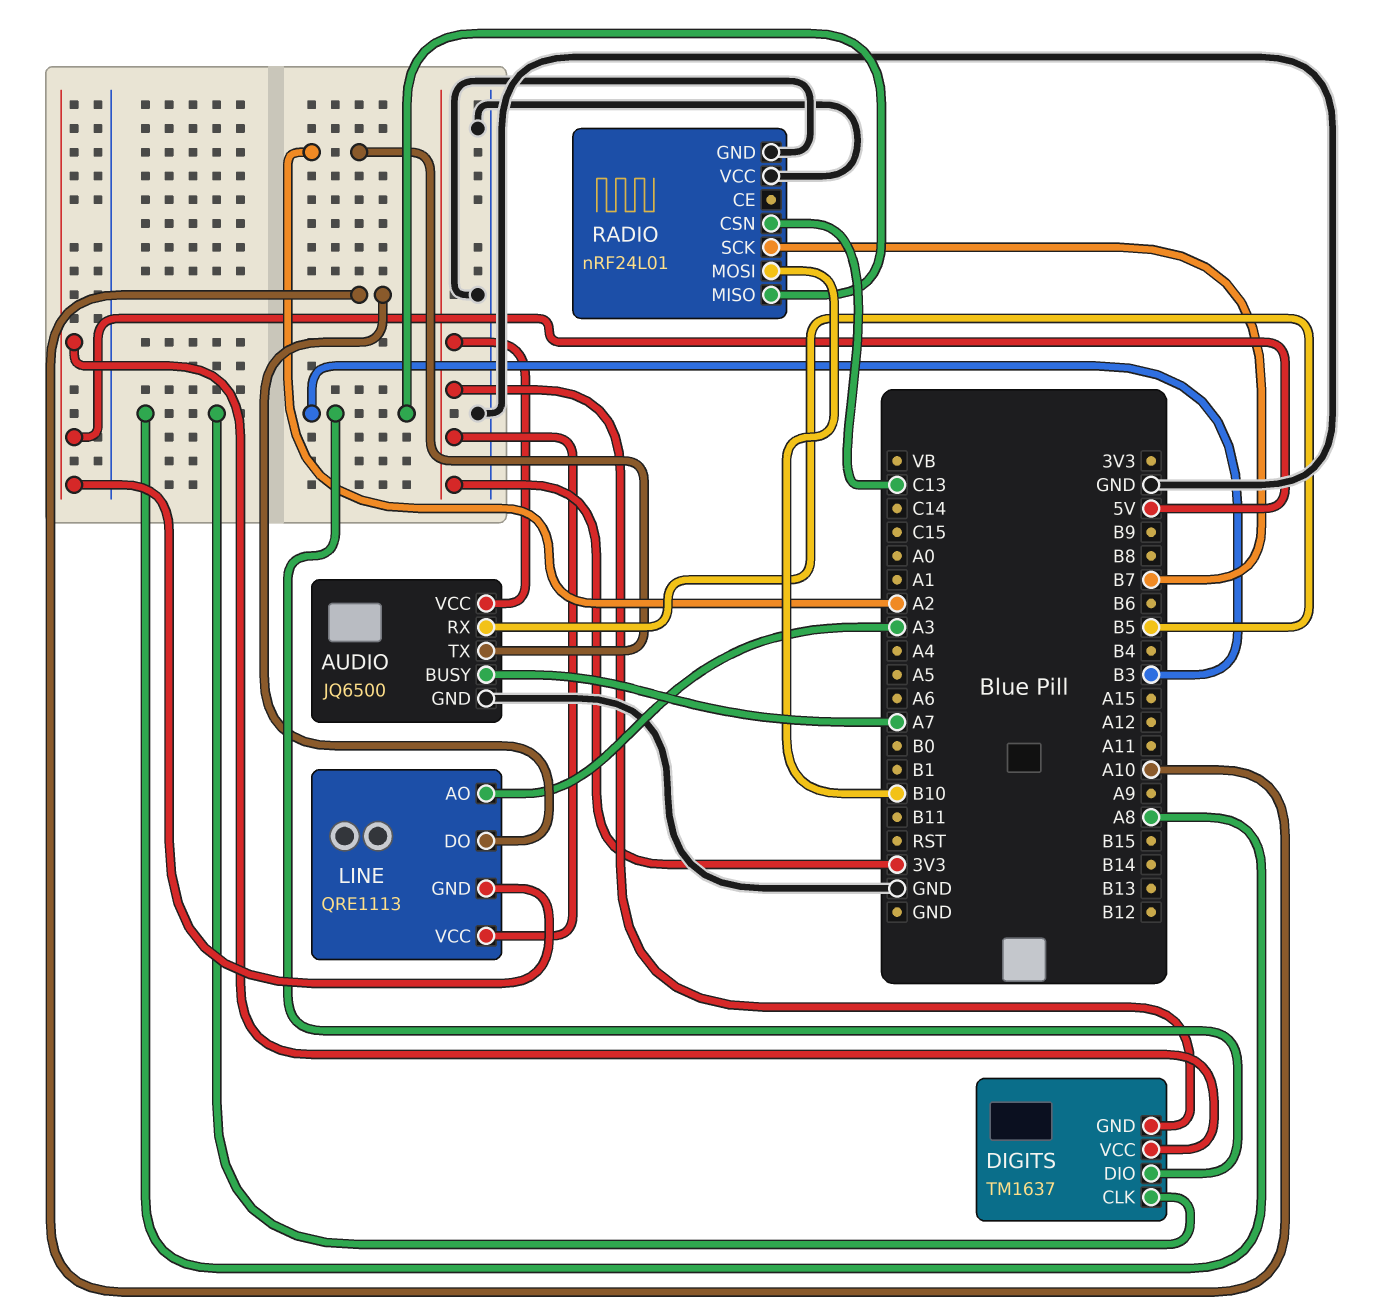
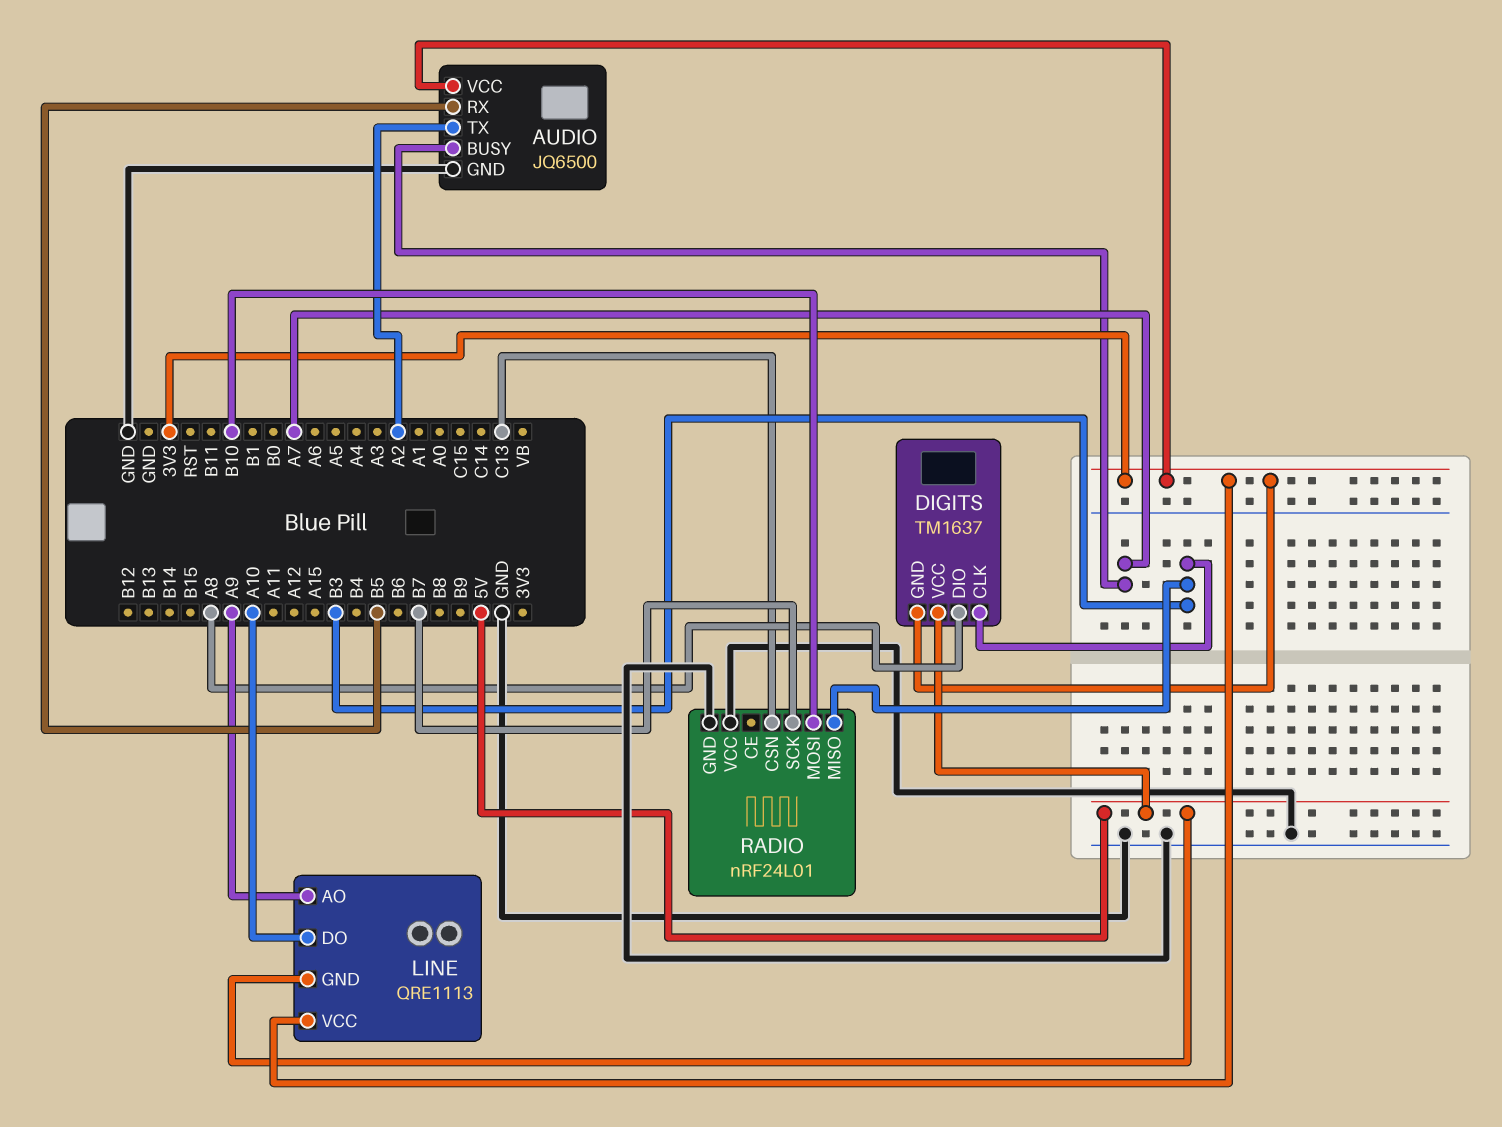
DIGITS pin CLK: A8 -> B3
DIGITS pin DIO: B3 -> A8
LINE pin AO: A3 -> A9

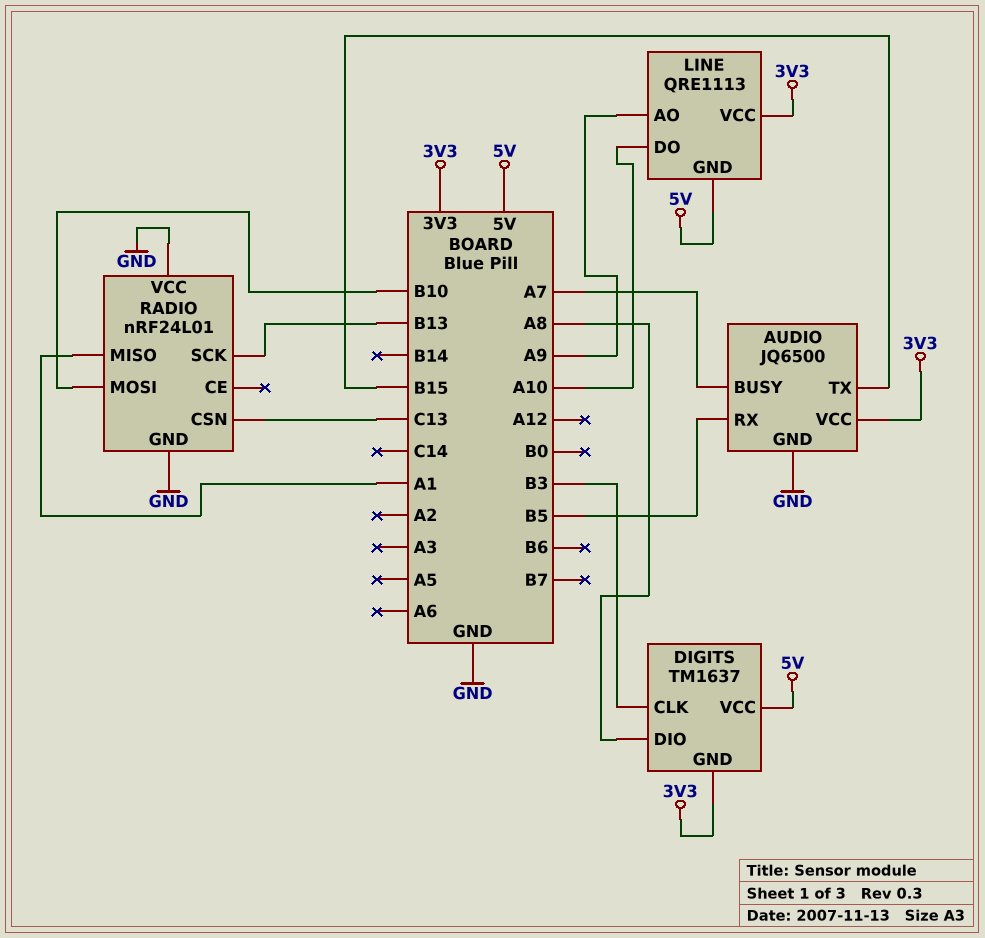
AUDIO pin TX: A2 -> B15
RADIO pin MISO: B3 -> A1
RADIO pin SCK: B7 -> B13

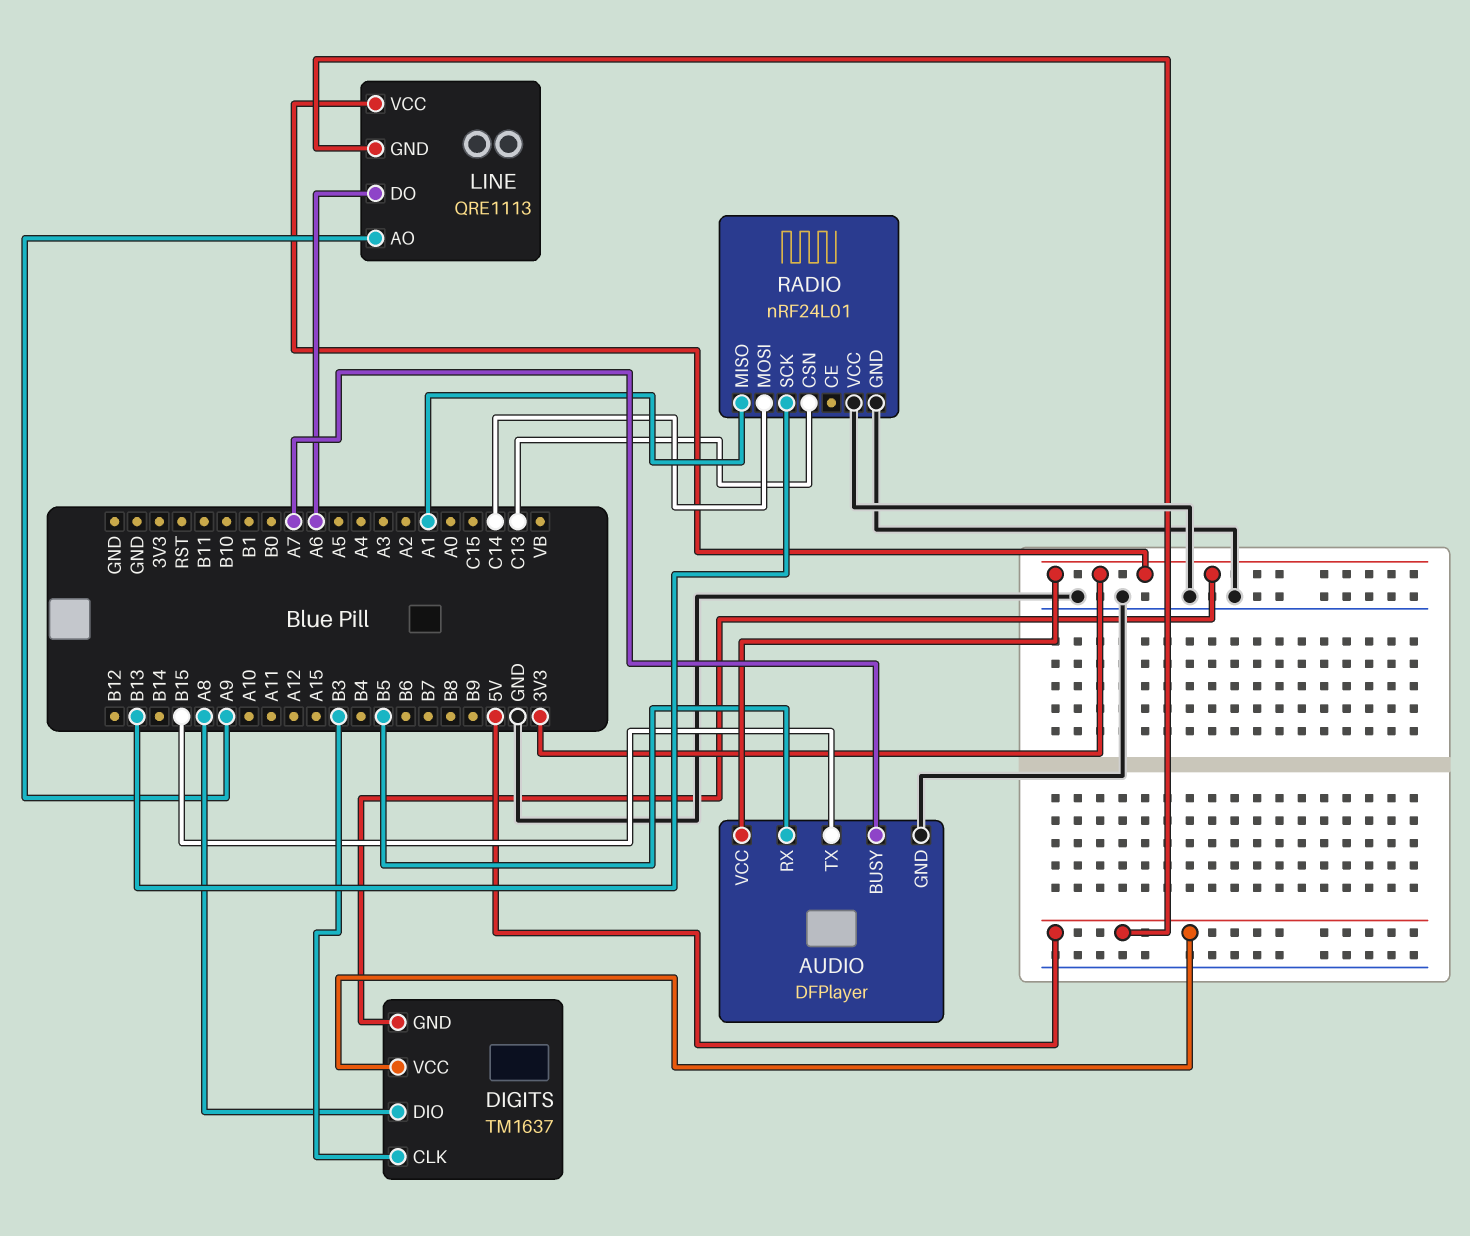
AUDIO: JQ6500 -> DFPlayer
LINE pin DO: A10 -> A6
RADIO pin MOSI: B10 -> C14

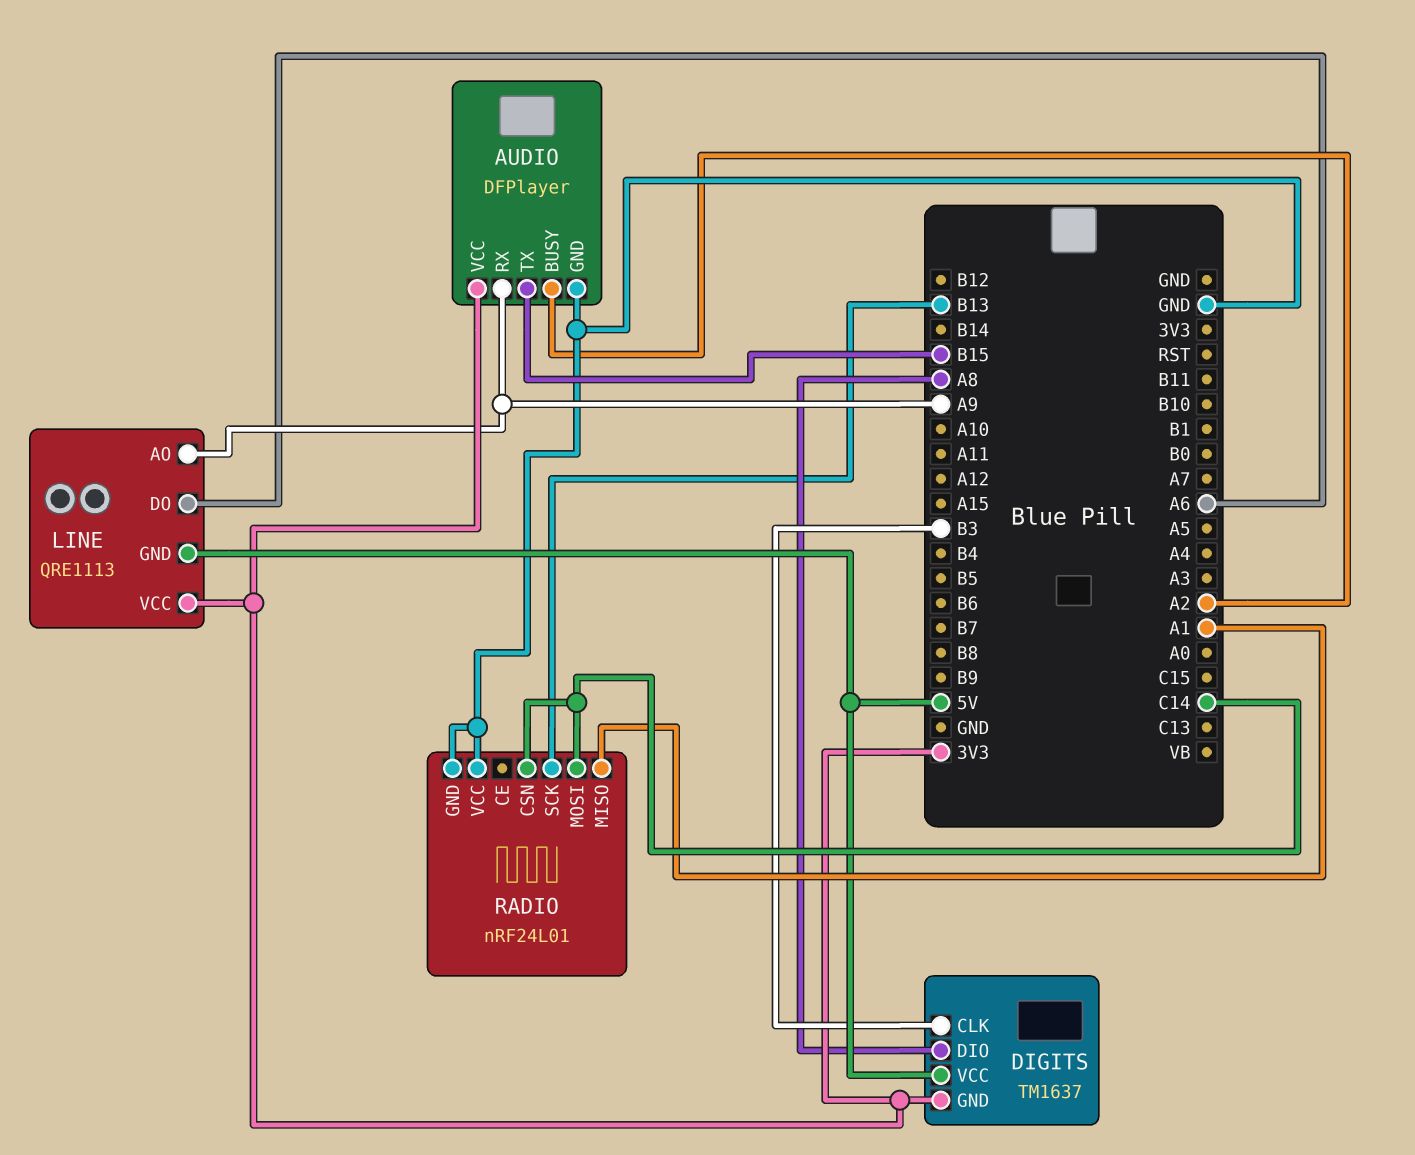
AUDIO pin BUSY: A7 -> A2
AUDIO pin RX: B5 -> A9
RADIO pin CSN: C13 -> C14

